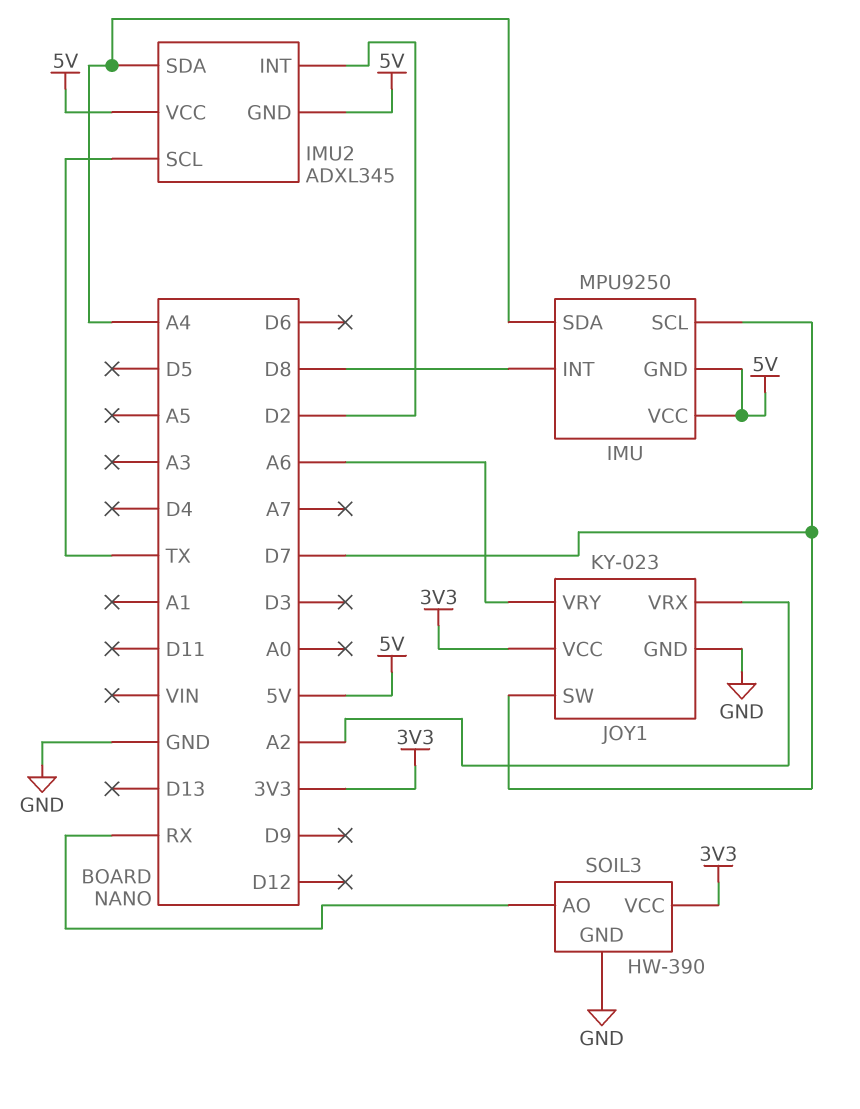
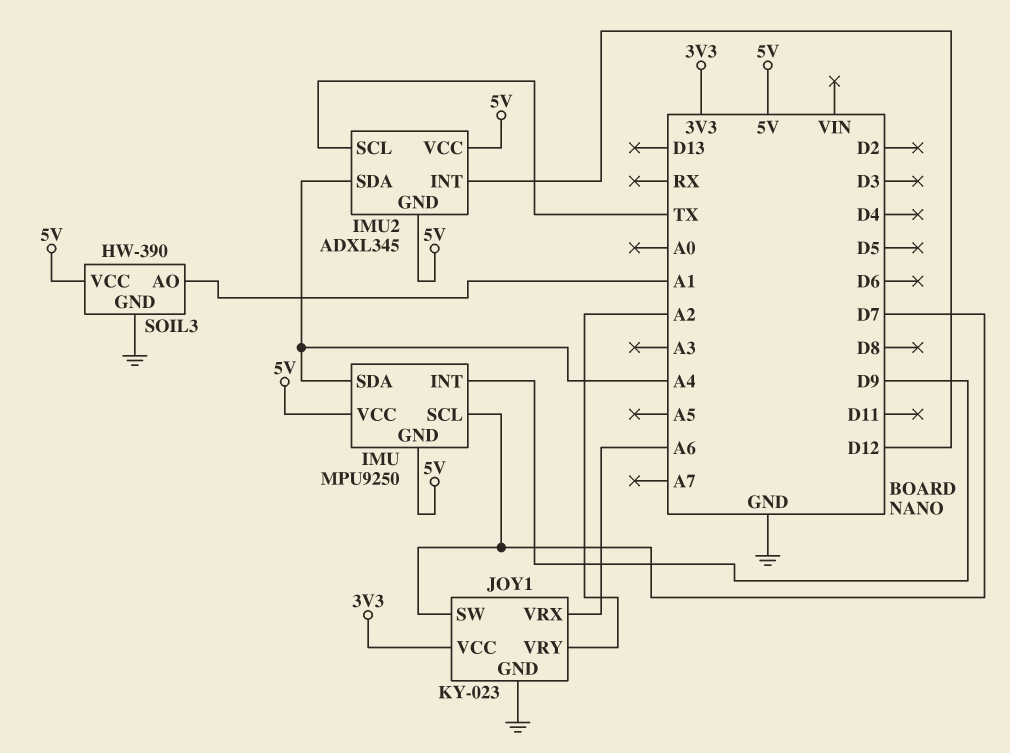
IMU pin INT: D8 -> D9
IMU2 pin INT: D2 -> D12
JOY1 pin VRX: A2 -> A6
JOY1 pin VRY: A6 -> A2
SOIL3 pin AO: RX -> A1
SOIL3 pin VCC: 3V3 -> 5V

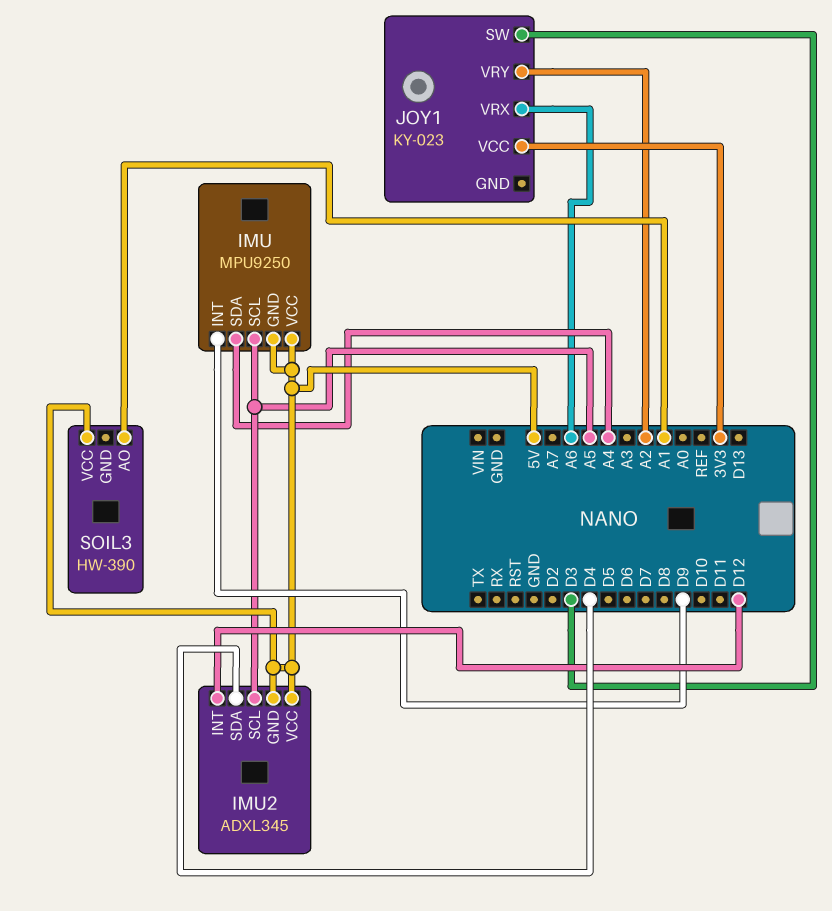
IMU pin SCL: D7 -> A5
IMU2 pin SCL: TX -> A5
IMU2 pin SDA: A4 -> D4
JOY1 pin GND: GND -> none
JOY1 pin SW: D7 -> D3
SOIL3 pin GND: GND -> none

